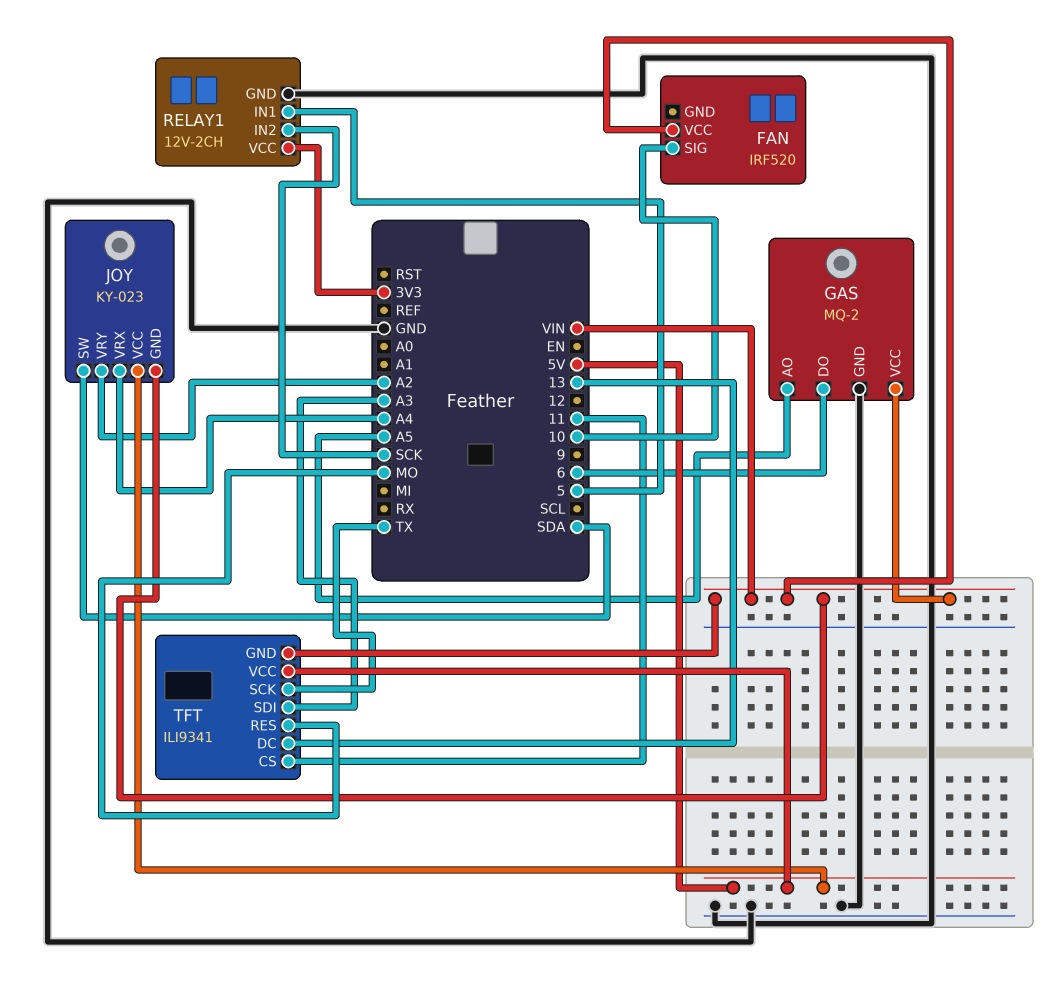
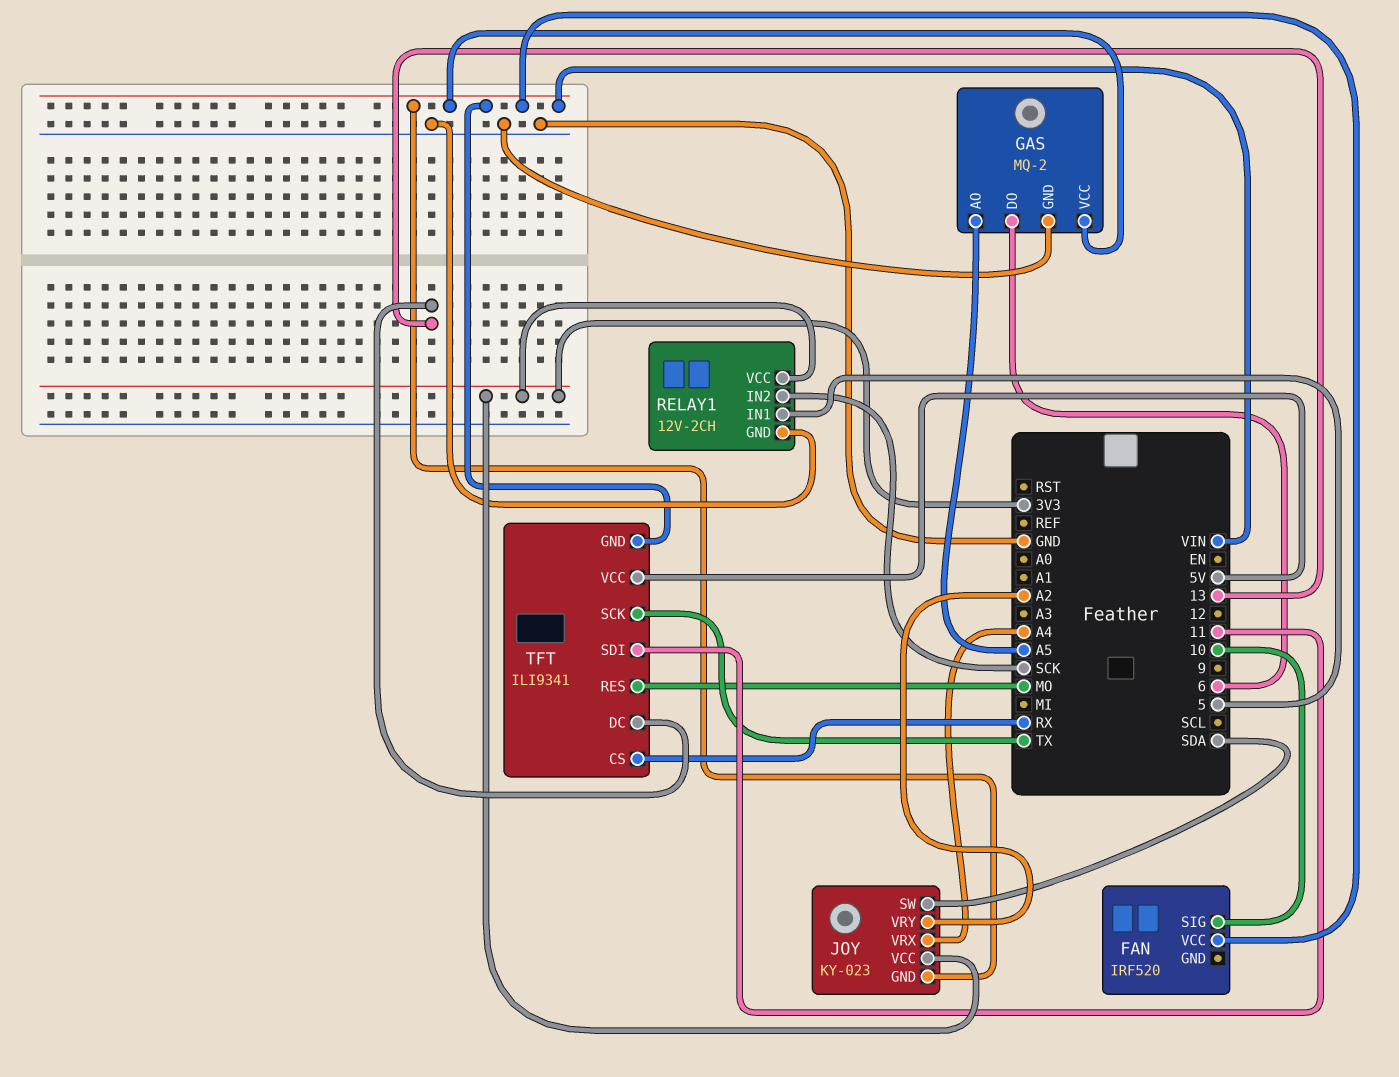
JOY pin VCC: 5V -> 3V3
TFT pin CS: 11 -> RX
TFT pin SDI: A3 -> 11

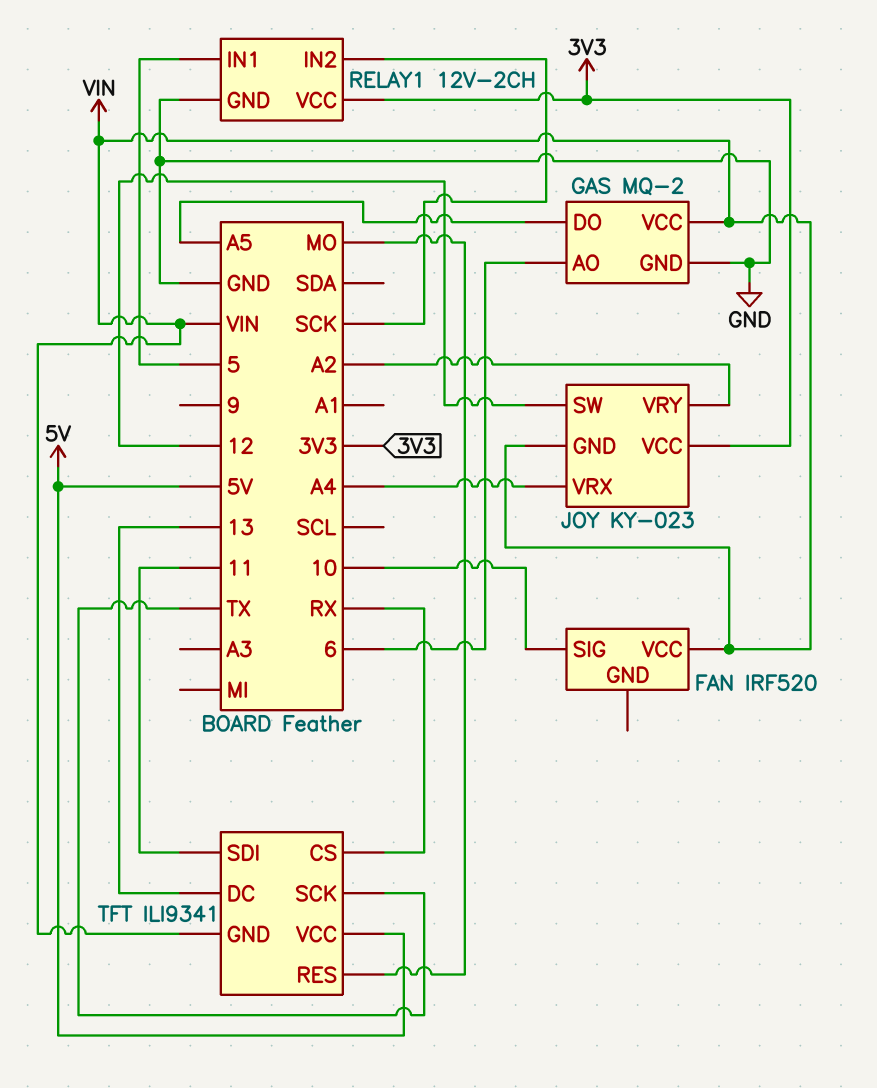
GAS pin AO: A5 -> 6
GAS pin DO: 6 -> A5
JOY pin SW: SDA -> 12

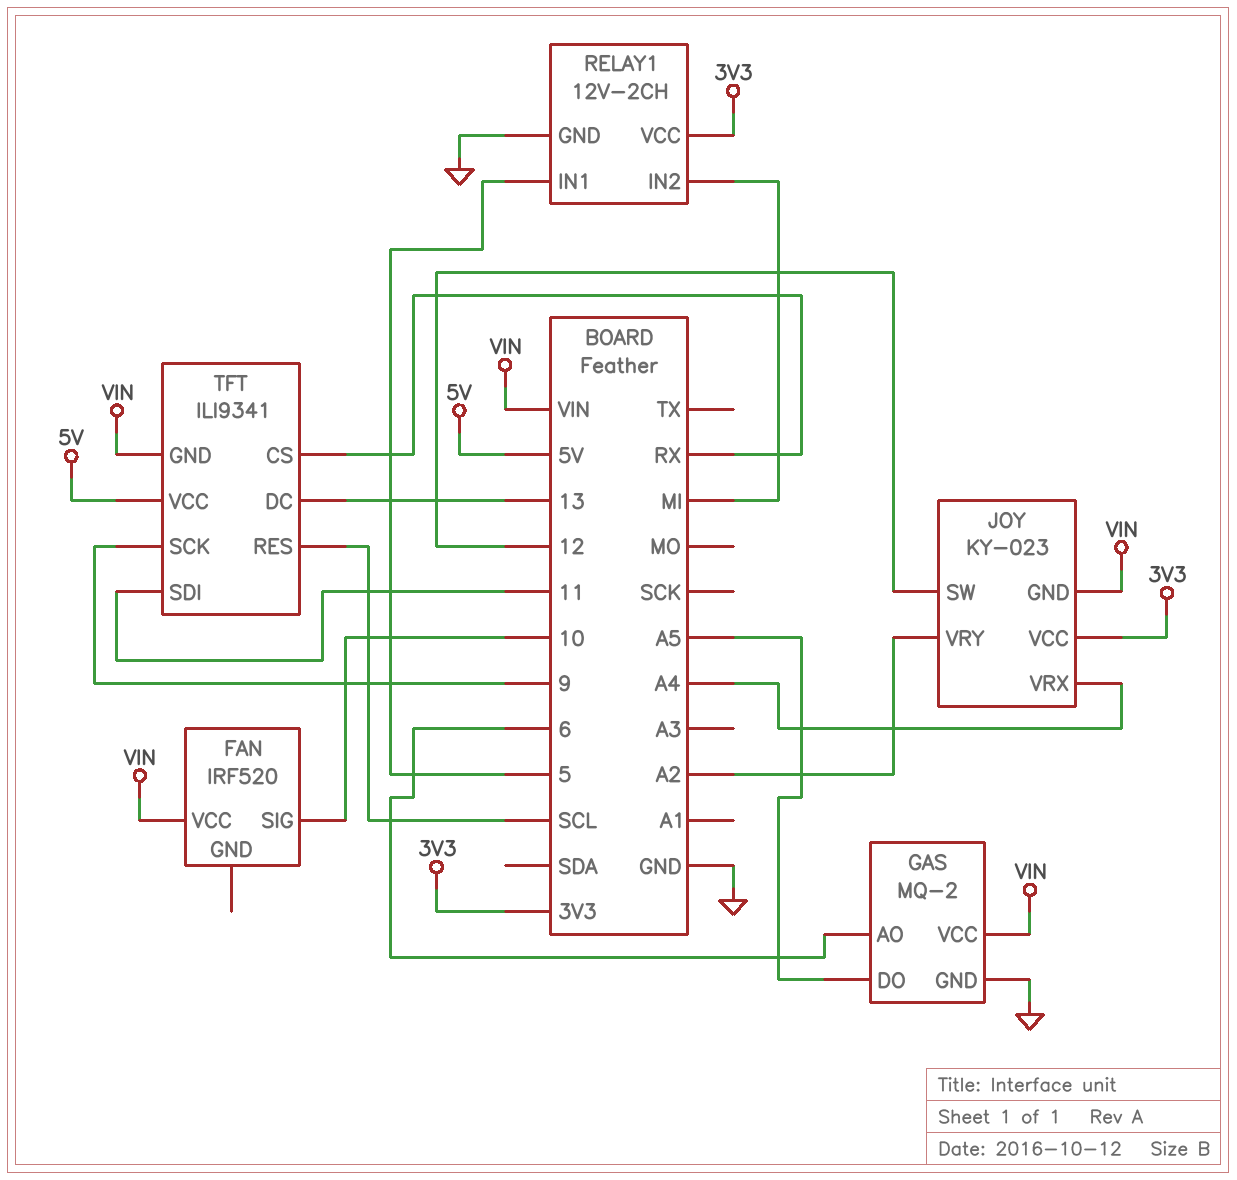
RELAY1 pin IN2: SCK -> MI
TFT pin RES: MO -> SCL
TFT pin SCK: TX -> 9

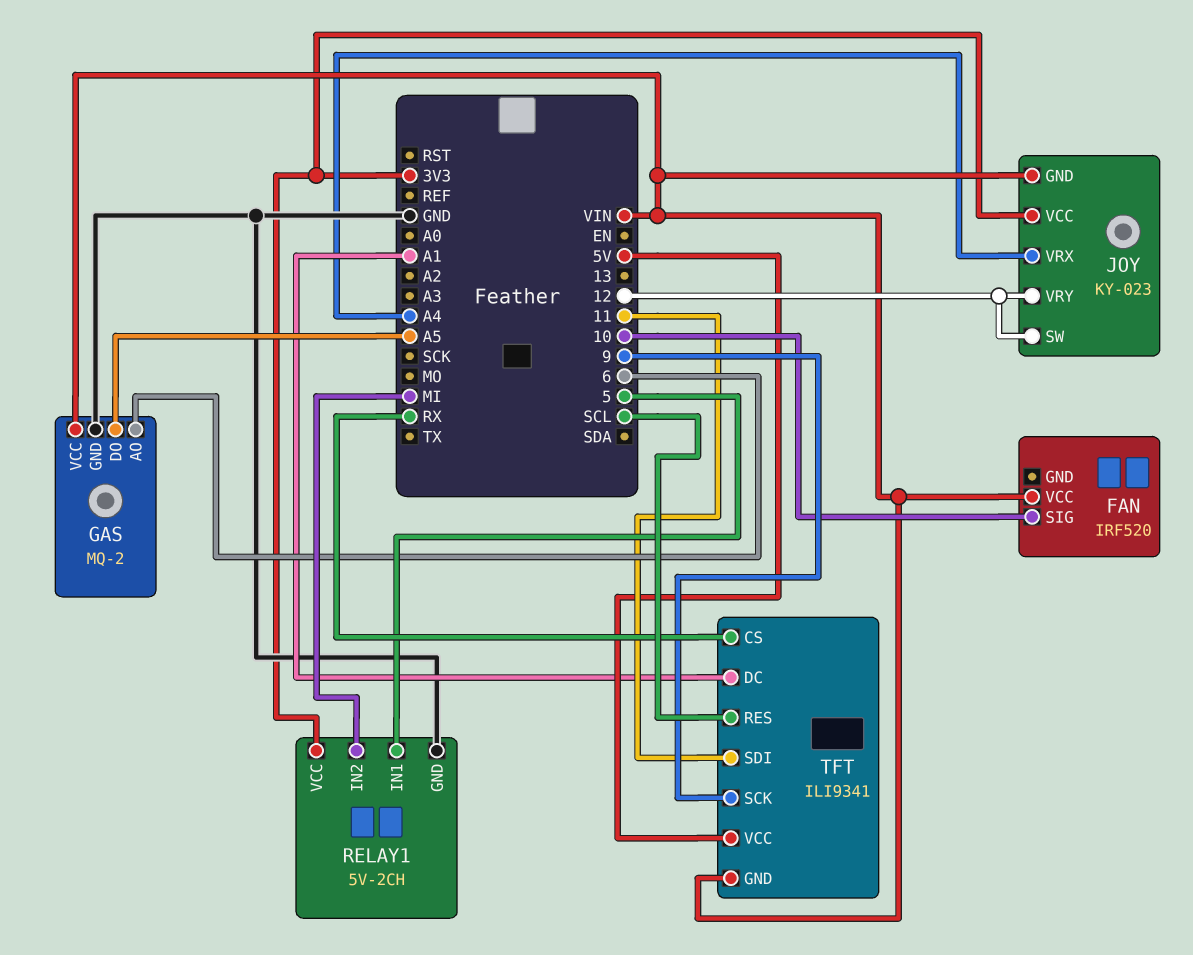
JOY pin VRY: A2 -> 12
RELAY1: 12V-2CH -> 5V-2CH
TFT pin DC: 13 -> A1

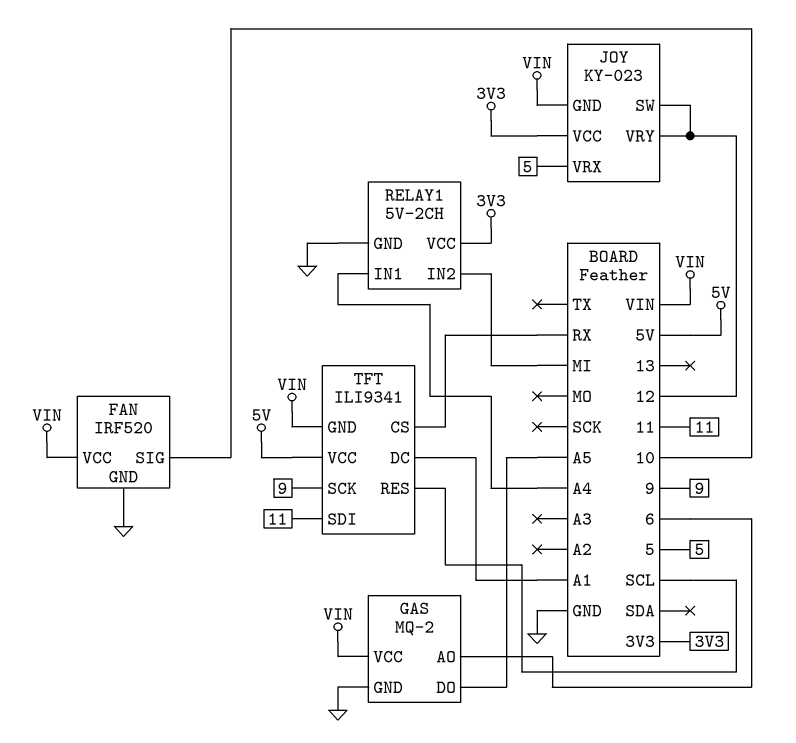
FAN pin GND: none -> GND
JOY pin VRX: A4 -> 5
RELAY1 pin IN1: 5 -> A4

